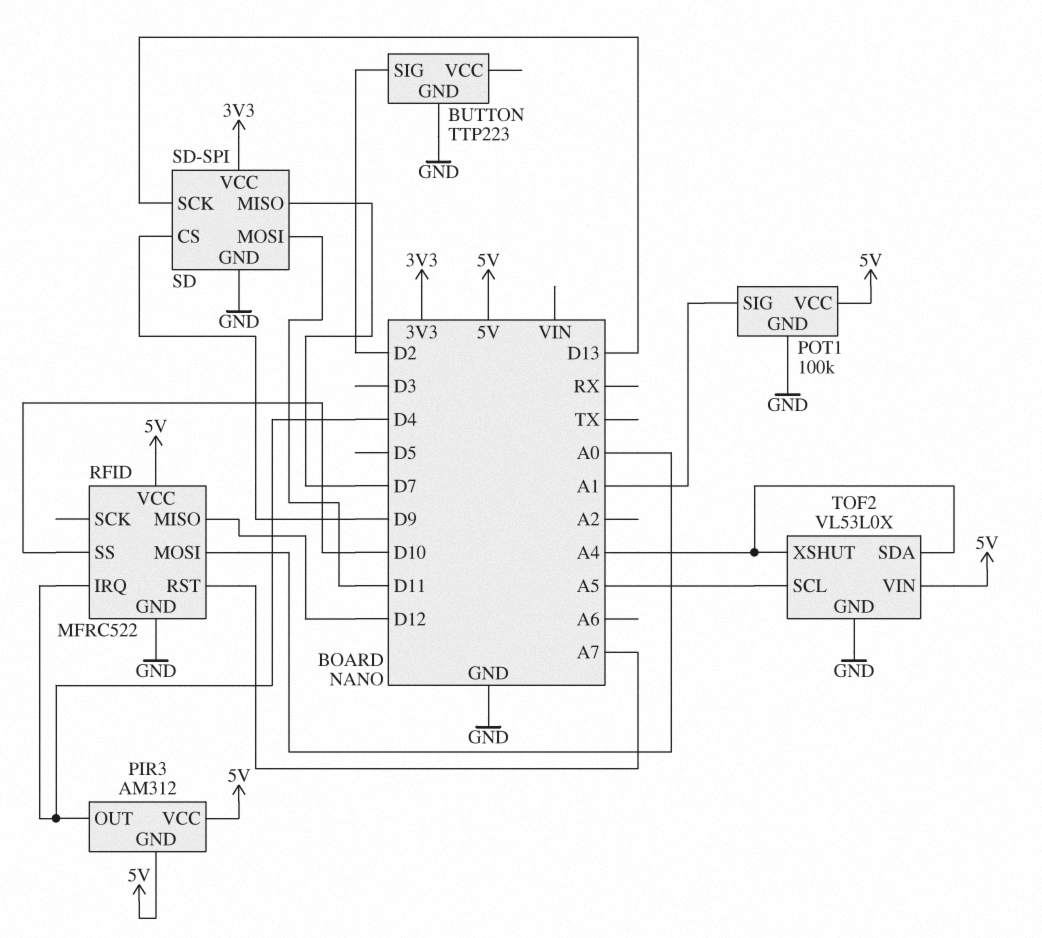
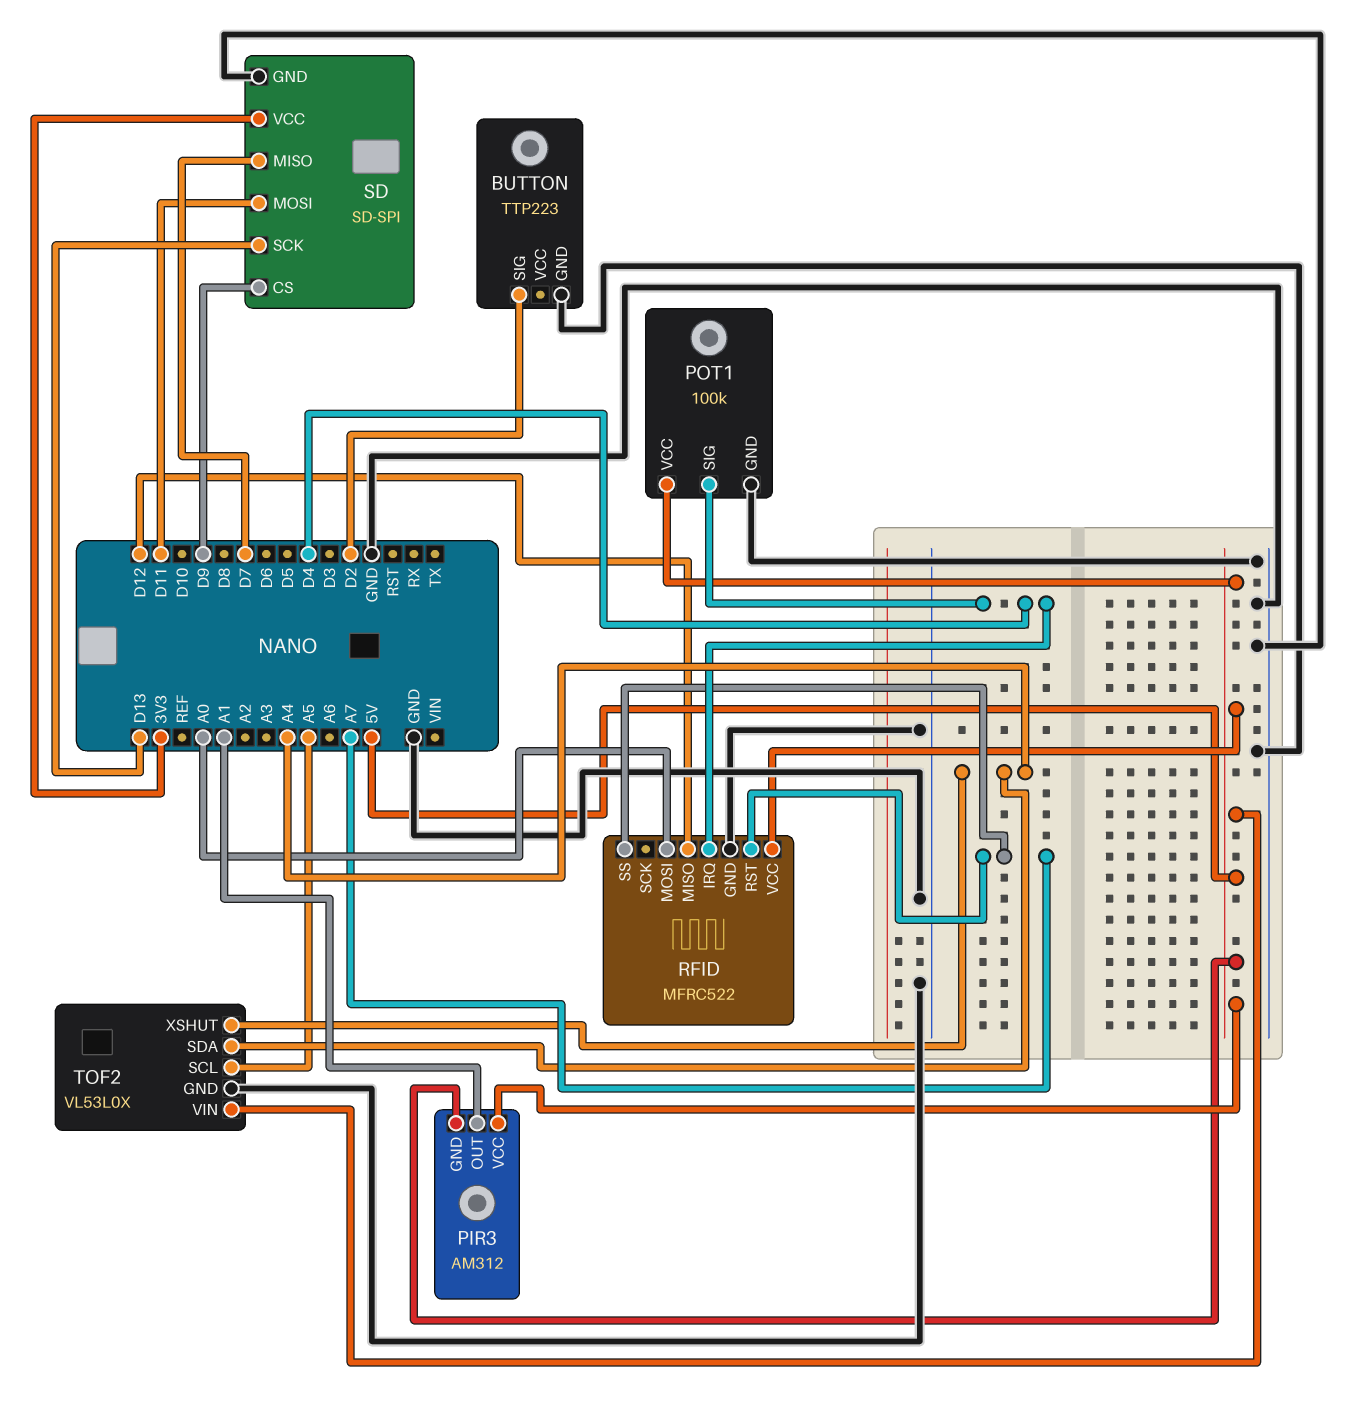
PIR3 pin OUT: D4 -> A1
POT1 pin SIG: A1 -> D4
RFID pin SS: D10 -> A7

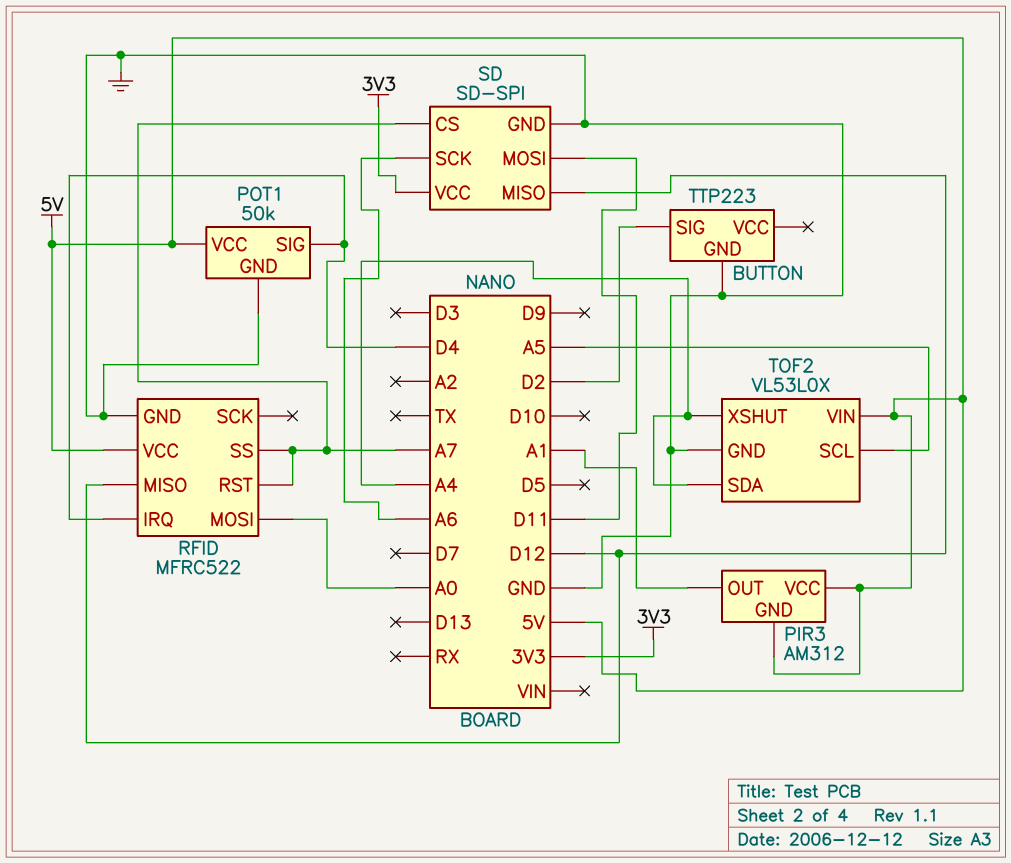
POT1: 100k -> 50k
SD pin CS: D9 -> A7
SD pin MISO: D7 -> D12
SD pin SCK: D13 -> A6

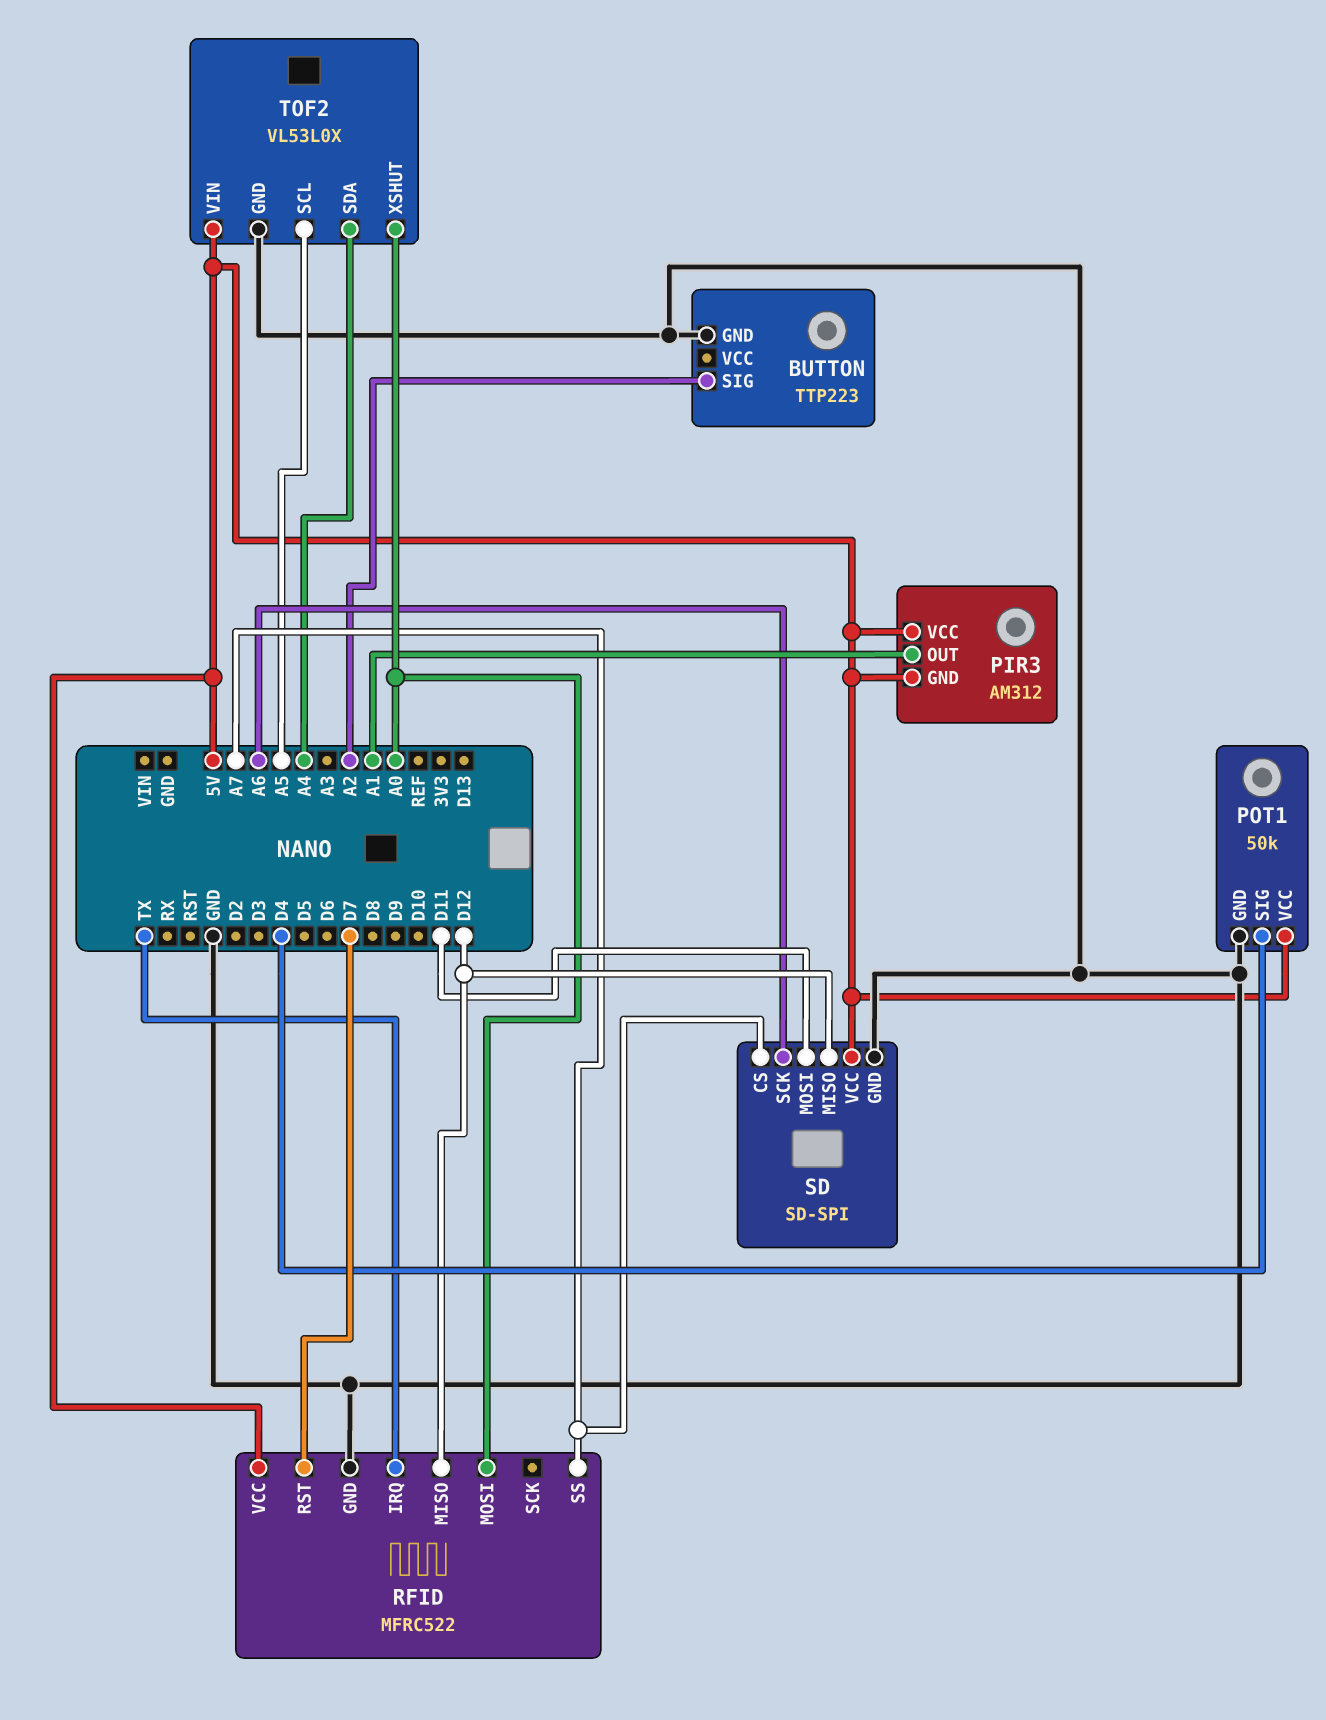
BUTTON pin SIG: D2 -> A2
RFID pin IRQ: D4 -> TX
RFID pin RST: A7 -> D7
SD pin VCC: 3V3 -> 5V
TOF2 pin XSHUT: A4 -> A0

